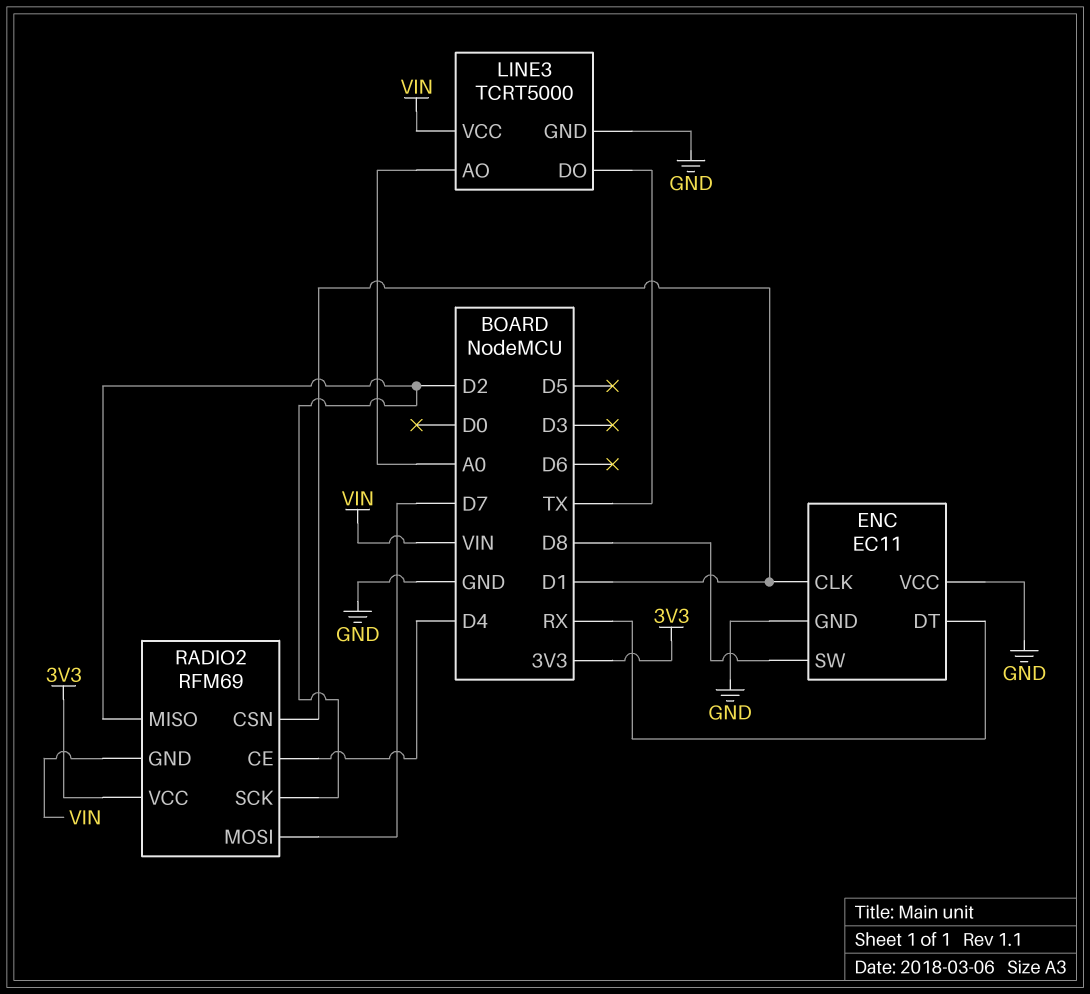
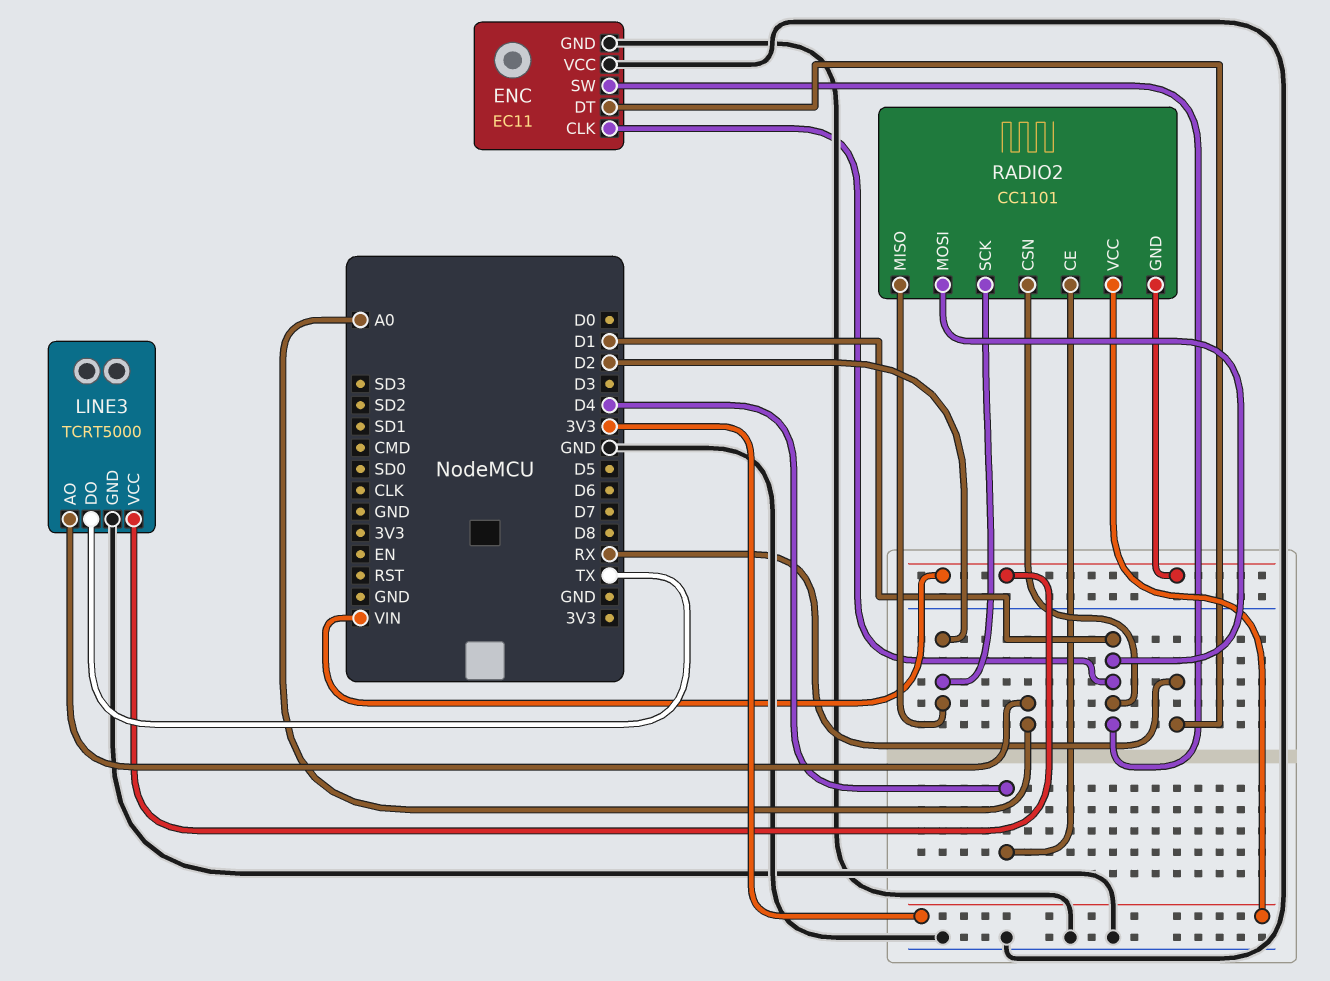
ENC pin SW: D8 -> D1
RADIO2: RFM69 -> CC1101
RADIO2 pin MOSI: D7 -> D1

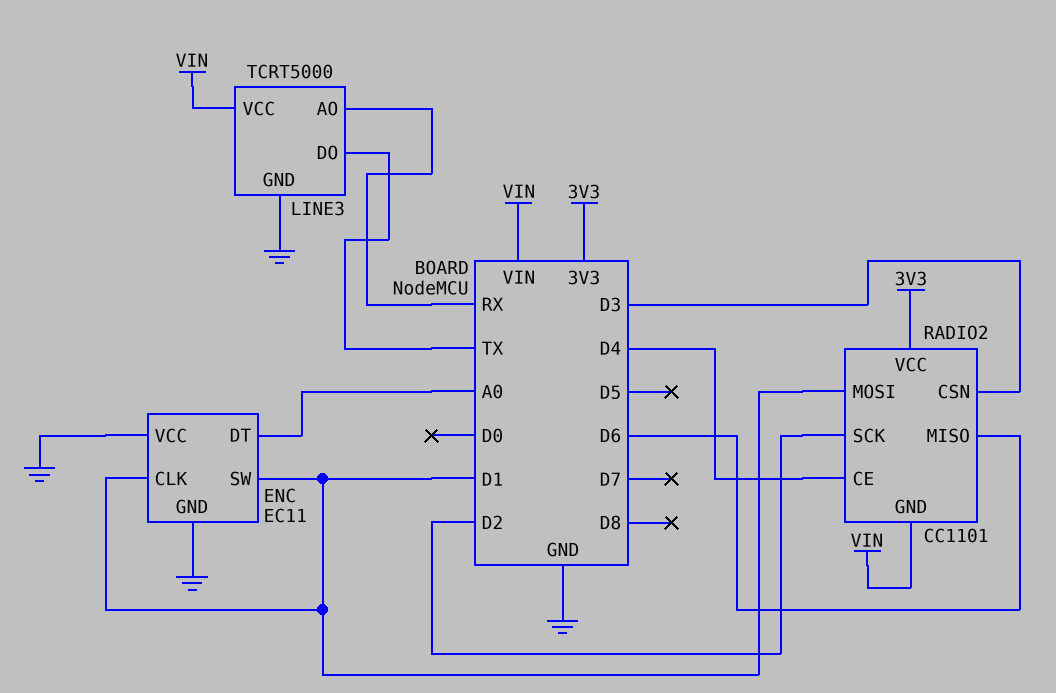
ENC pin DT: RX -> A0
LINE3 pin AO: A0 -> RX
RADIO2 pin CSN: D1 -> D3
RADIO2 pin MISO: D2 -> D6

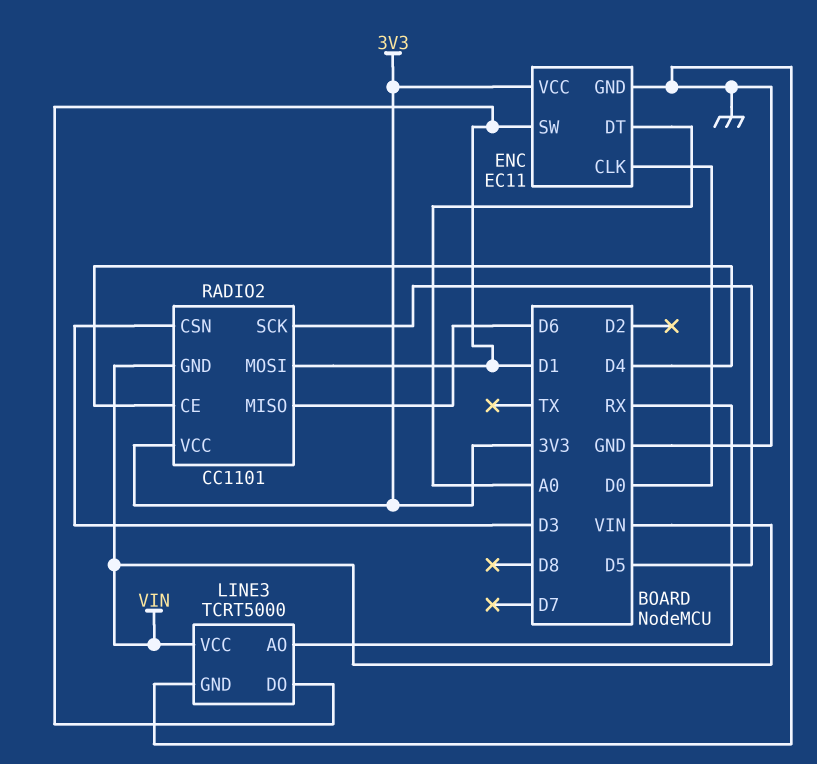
ENC pin CLK: D1 -> D0
ENC pin VCC: GND -> 3V3
LINE3 pin DO: TX -> D1
RADIO2 pin SCK: D2 -> D5

